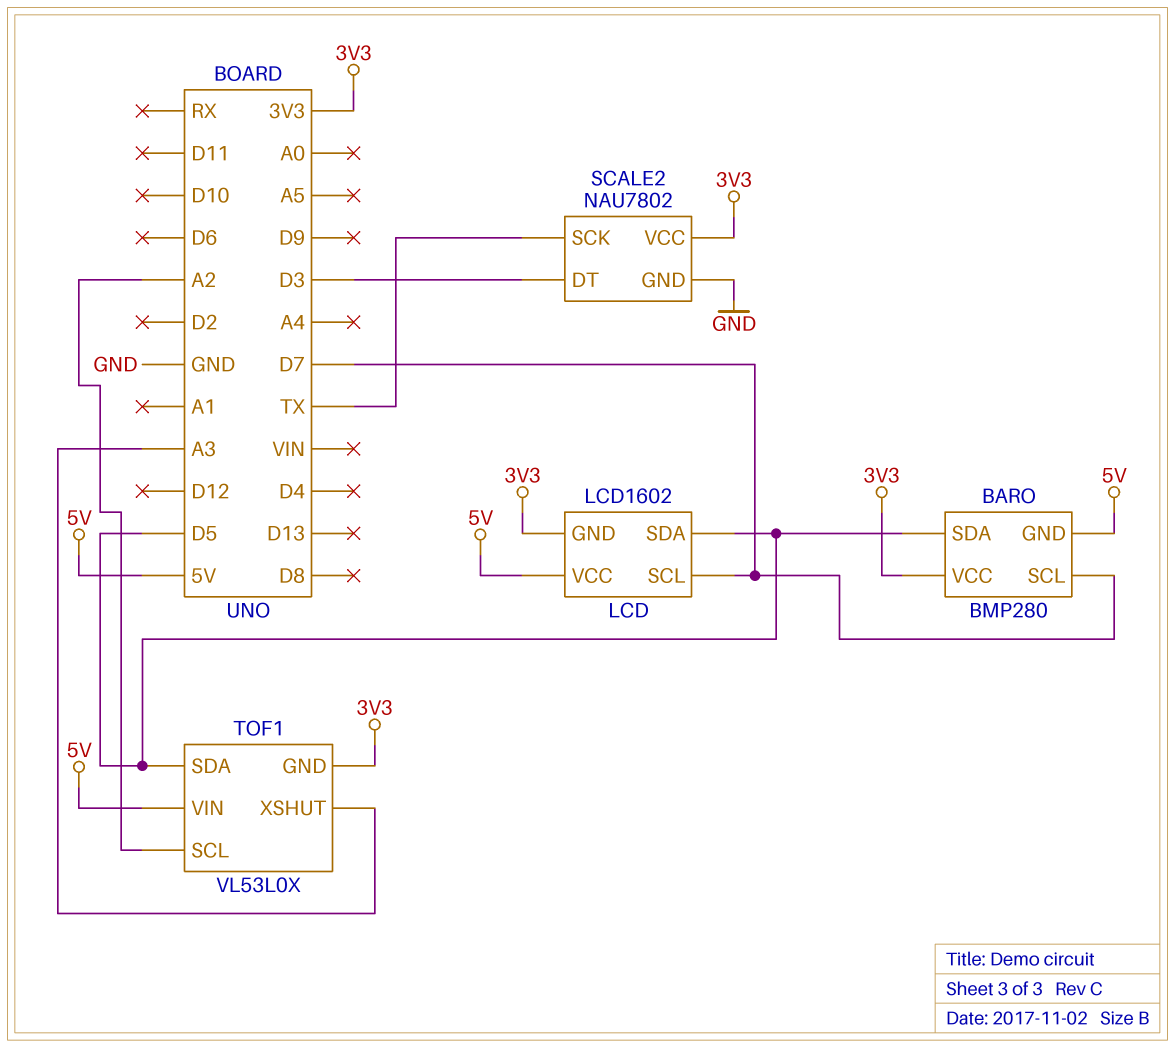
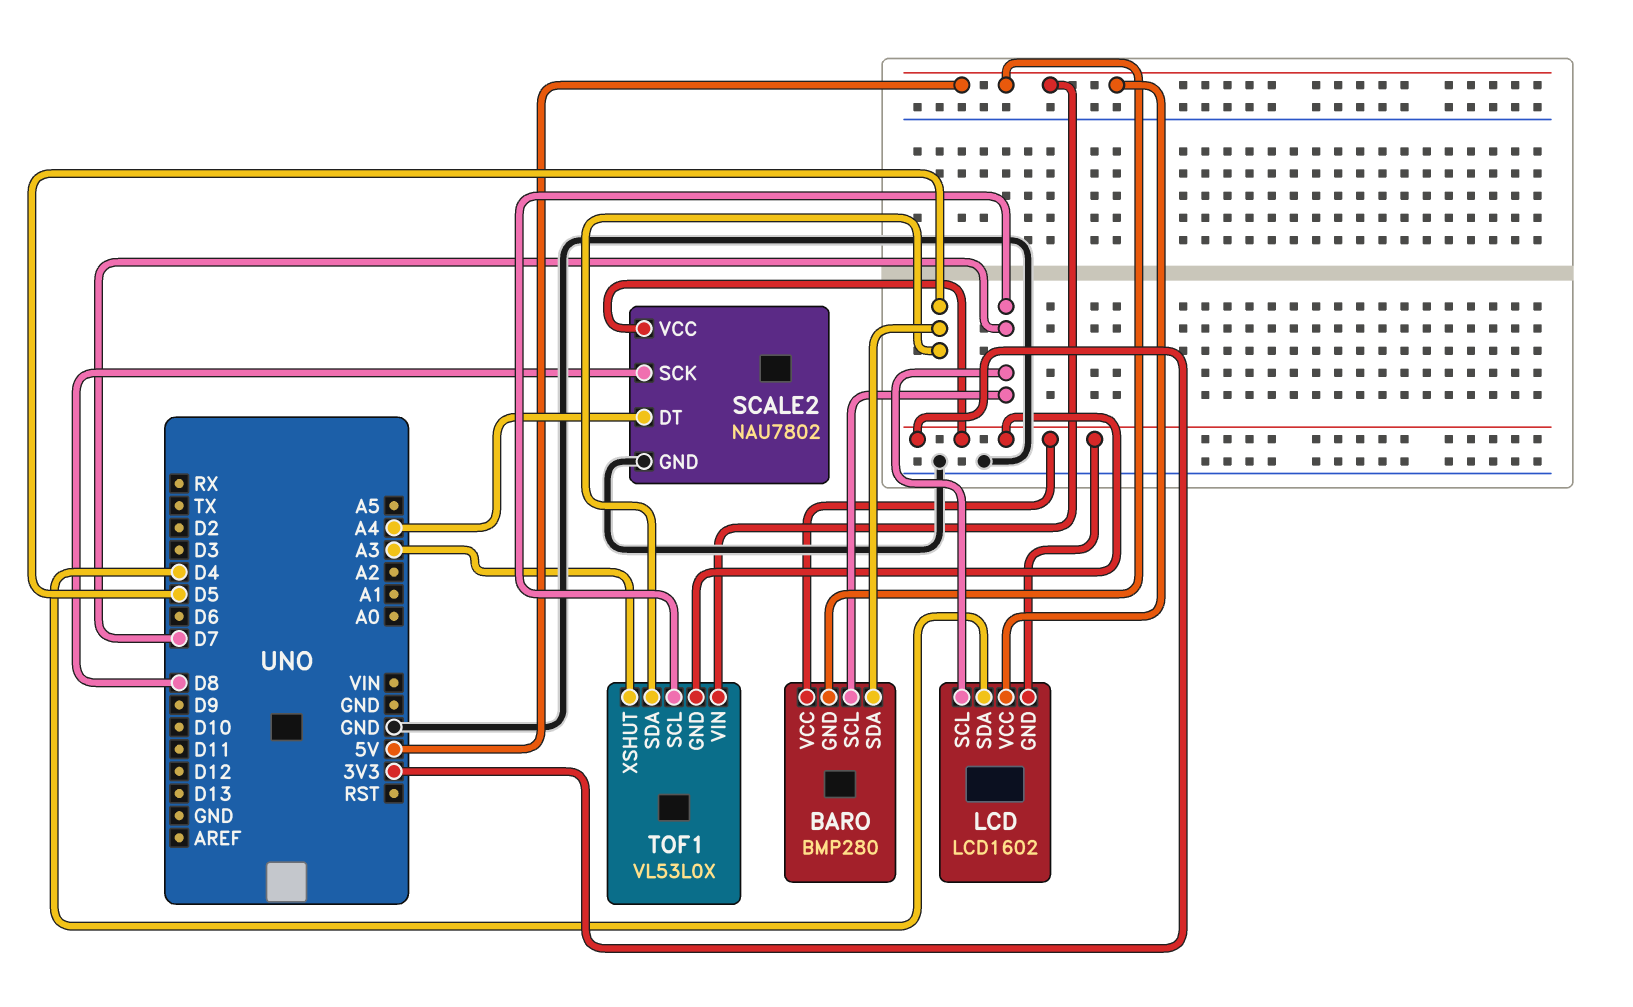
LCD pin SDA: D5 -> D4
SCALE2 pin DT: D3 -> A4
SCALE2 pin SCK: TX -> D8
TOF1 pin SCL: A2 -> D7

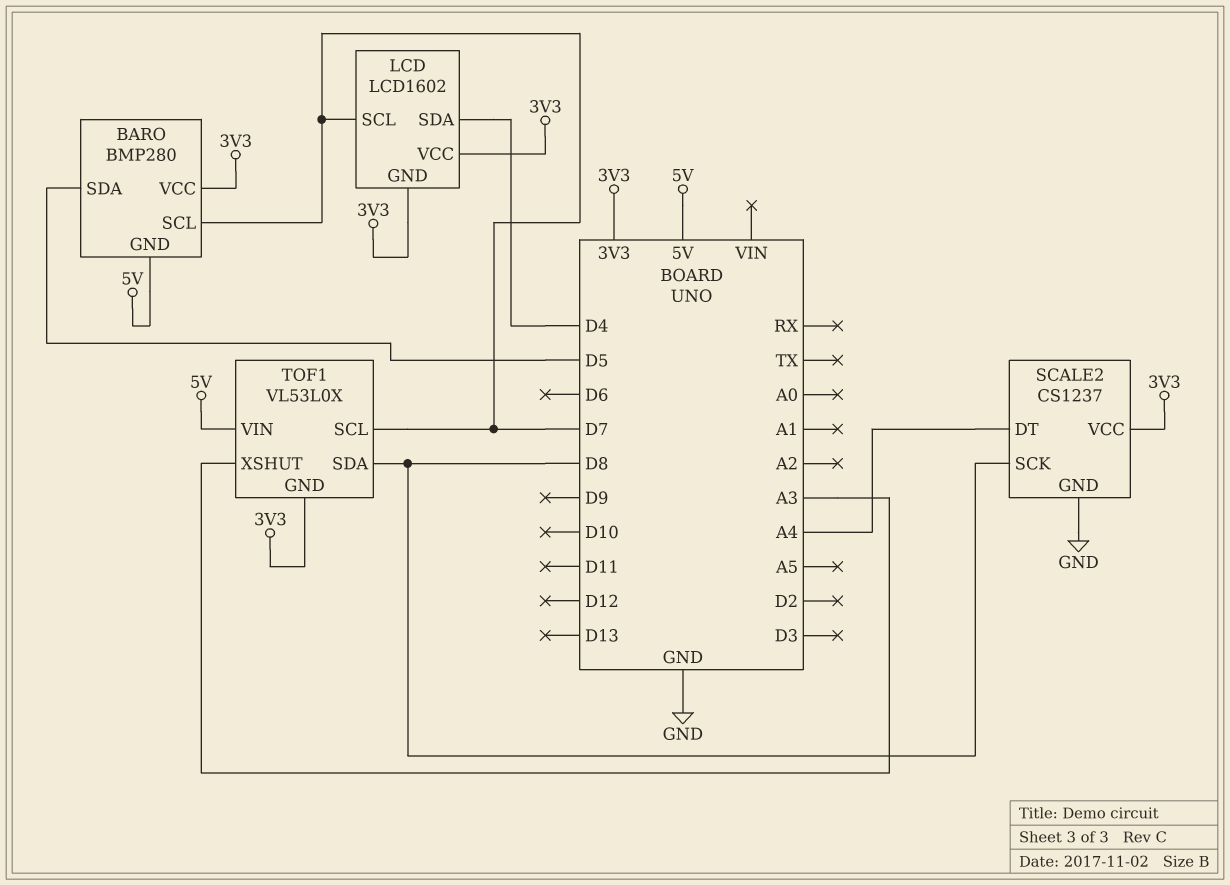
LCD pin VCC: 5V -> 3V3
SCALE2: NAU7802 -> CS1237
TOF1 pin SDA: D5 -> D8

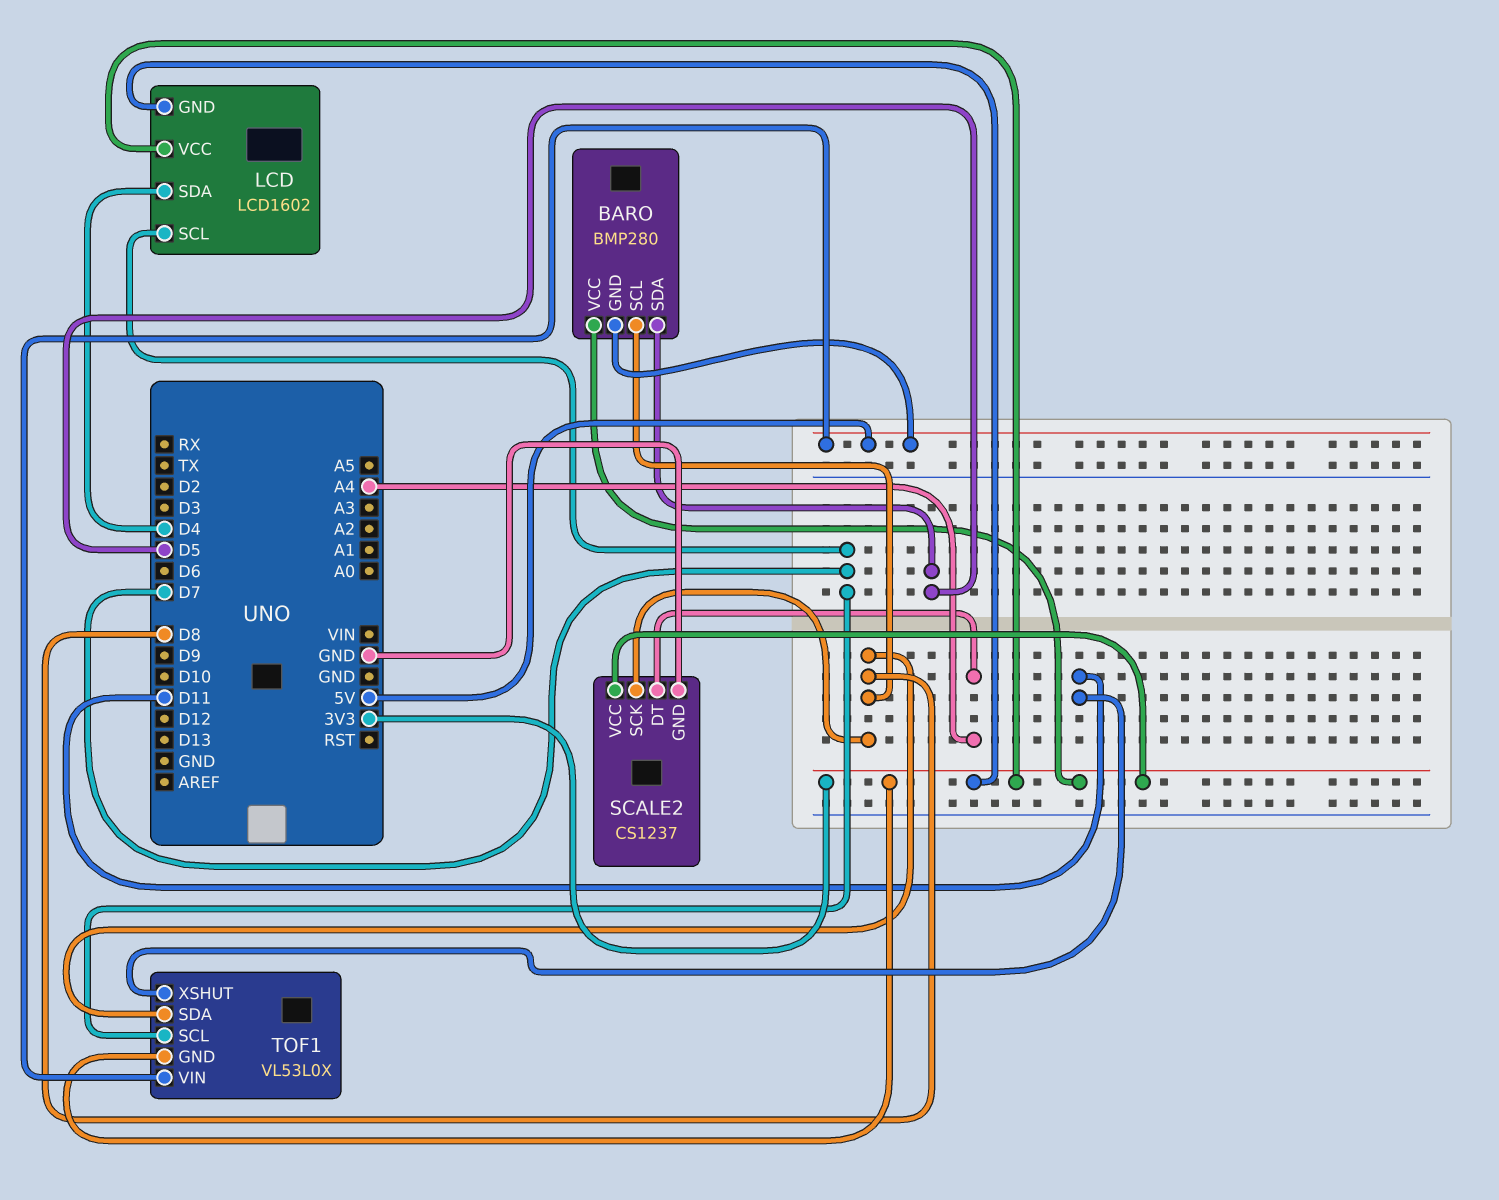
BARO pin SCL: D7 -> D8
TOF1 pin XSHUT: A3 -> D11

